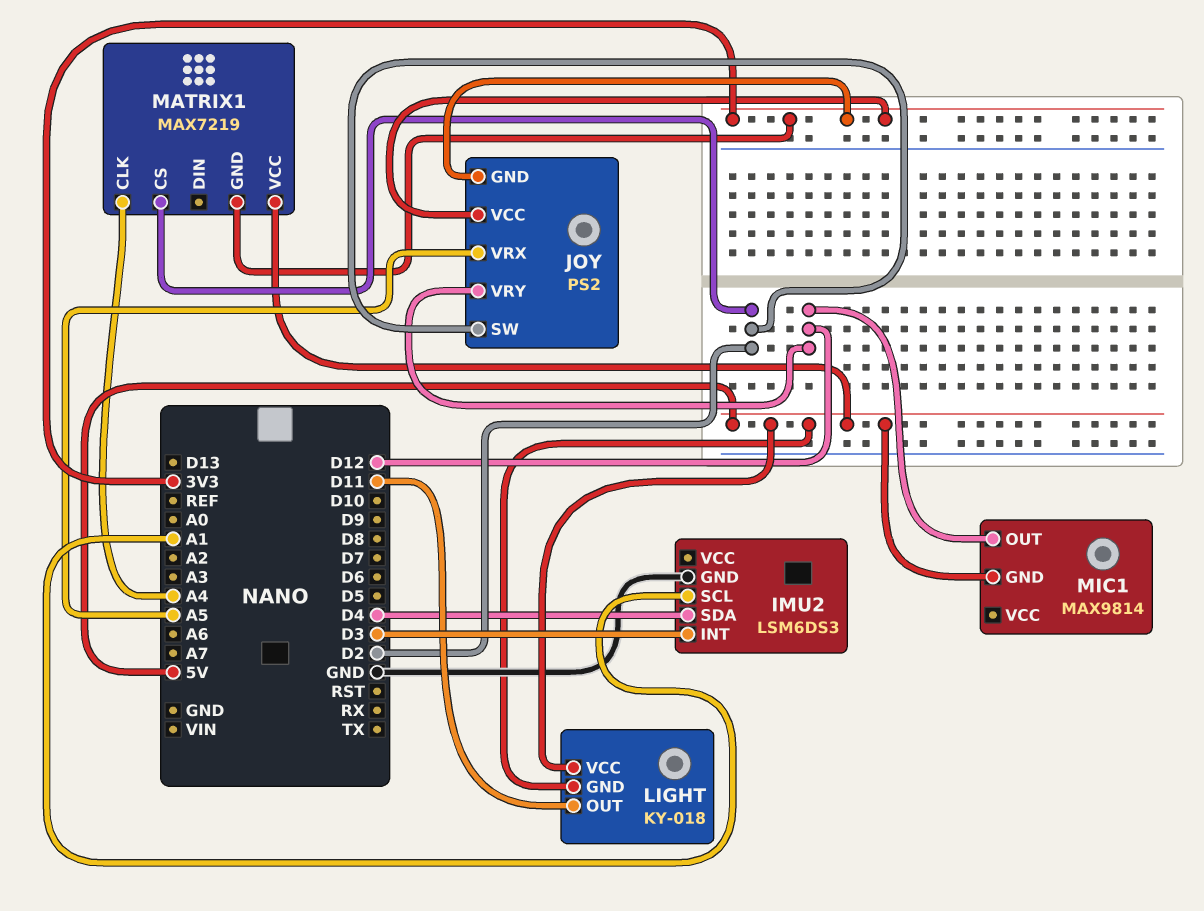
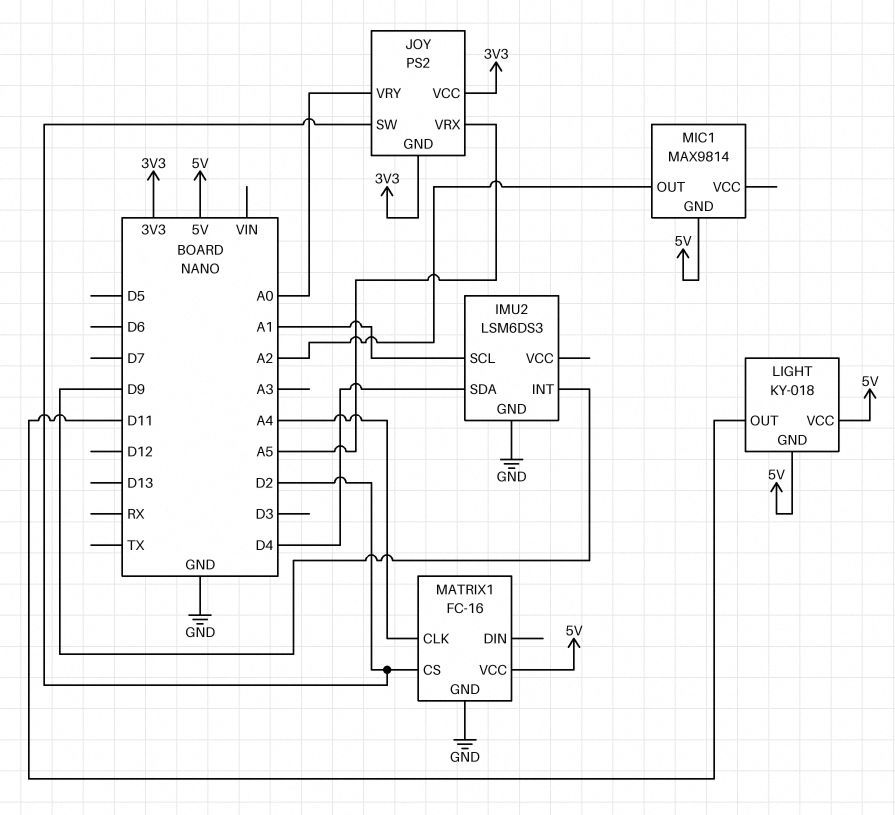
IMU2 pin INT: D3 -> D9
JOY pin VRY: D12 -> A0
MATRIX1: MAX7219 -> FC-16
MATRIX1 pin GND: 3V3 -> GND
MIC1 pin OUT: D12 -> A2

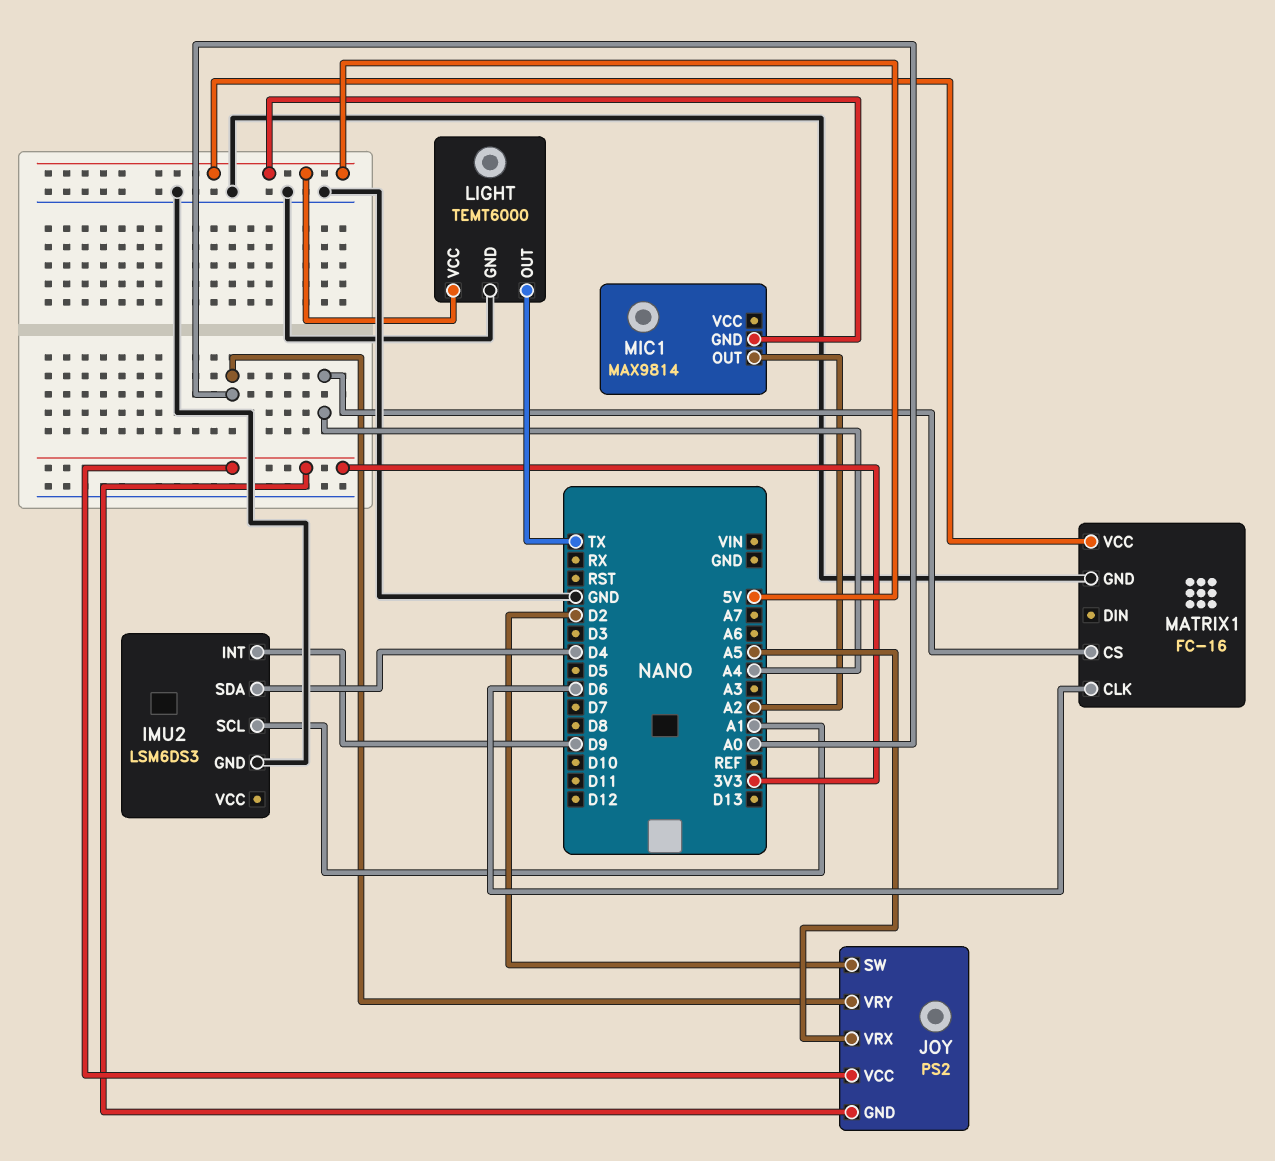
LIGHT: KY-018 -> TEMT6000
LIGHT pin GND: 5V -> GND
LIGHT pin OUT: D11 -> TX
MATRIX1 pin CLK: A4 -> D6
MATRIX1 pin CS: D2 -> A4

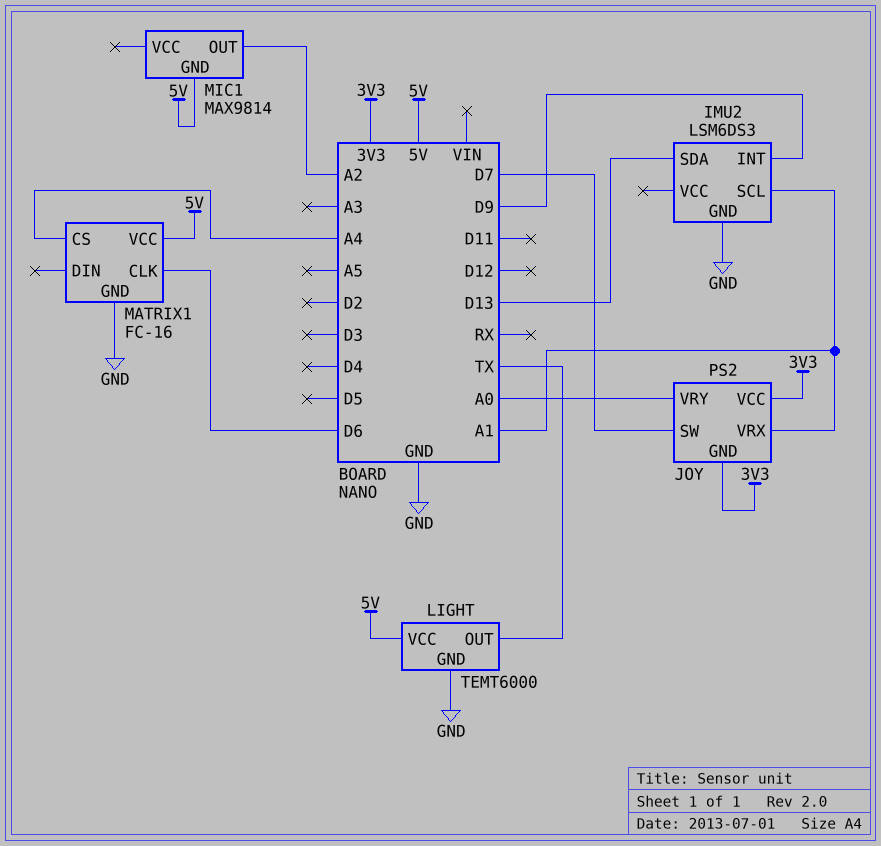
IMU2 pin SDA: D4 -> D13
JOY pin SW: D2 -> D7
JOY pin VRX: A5 -> A1

